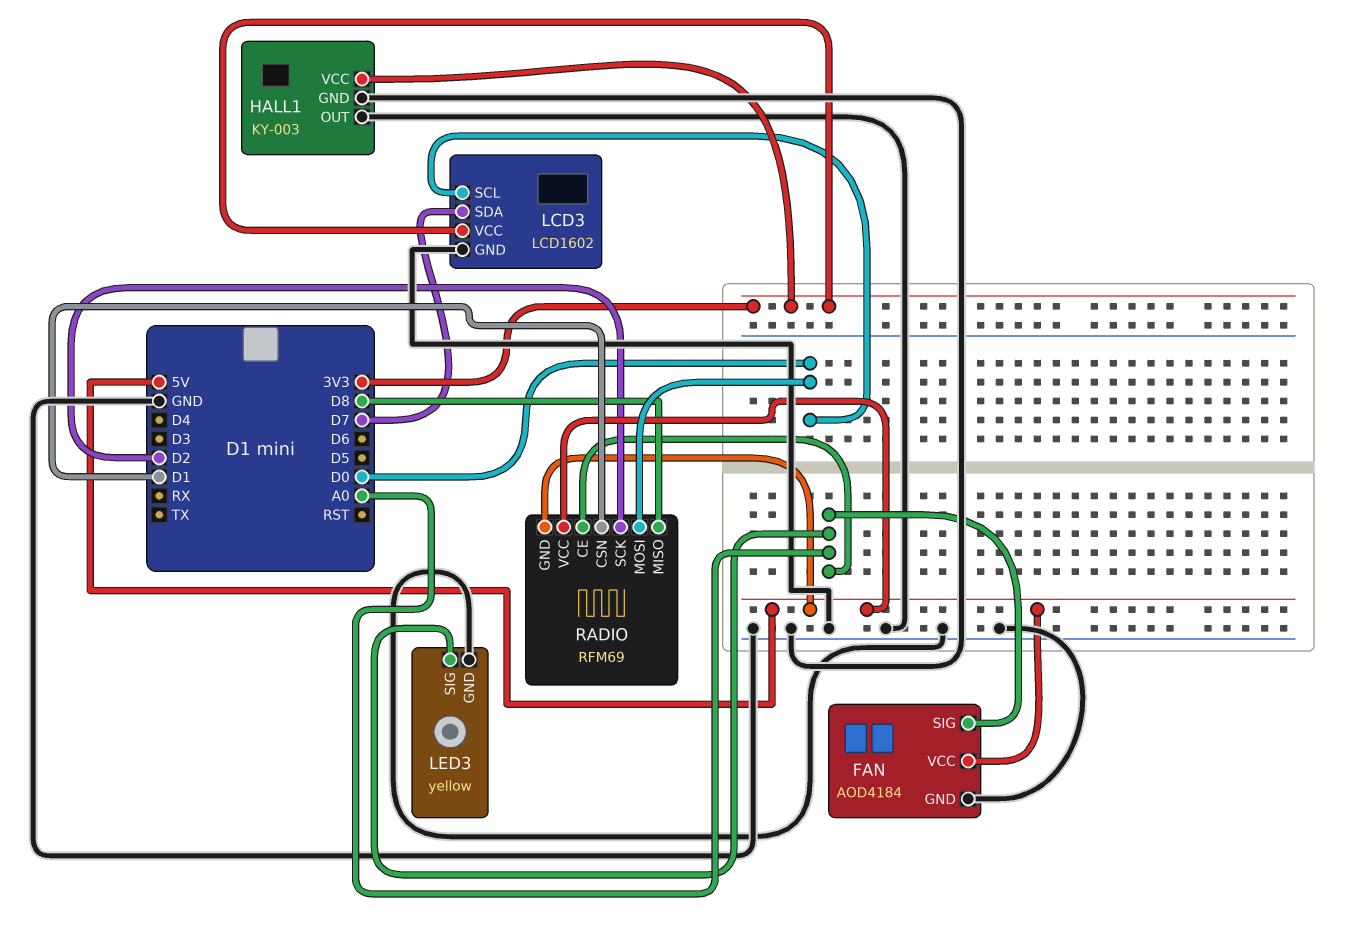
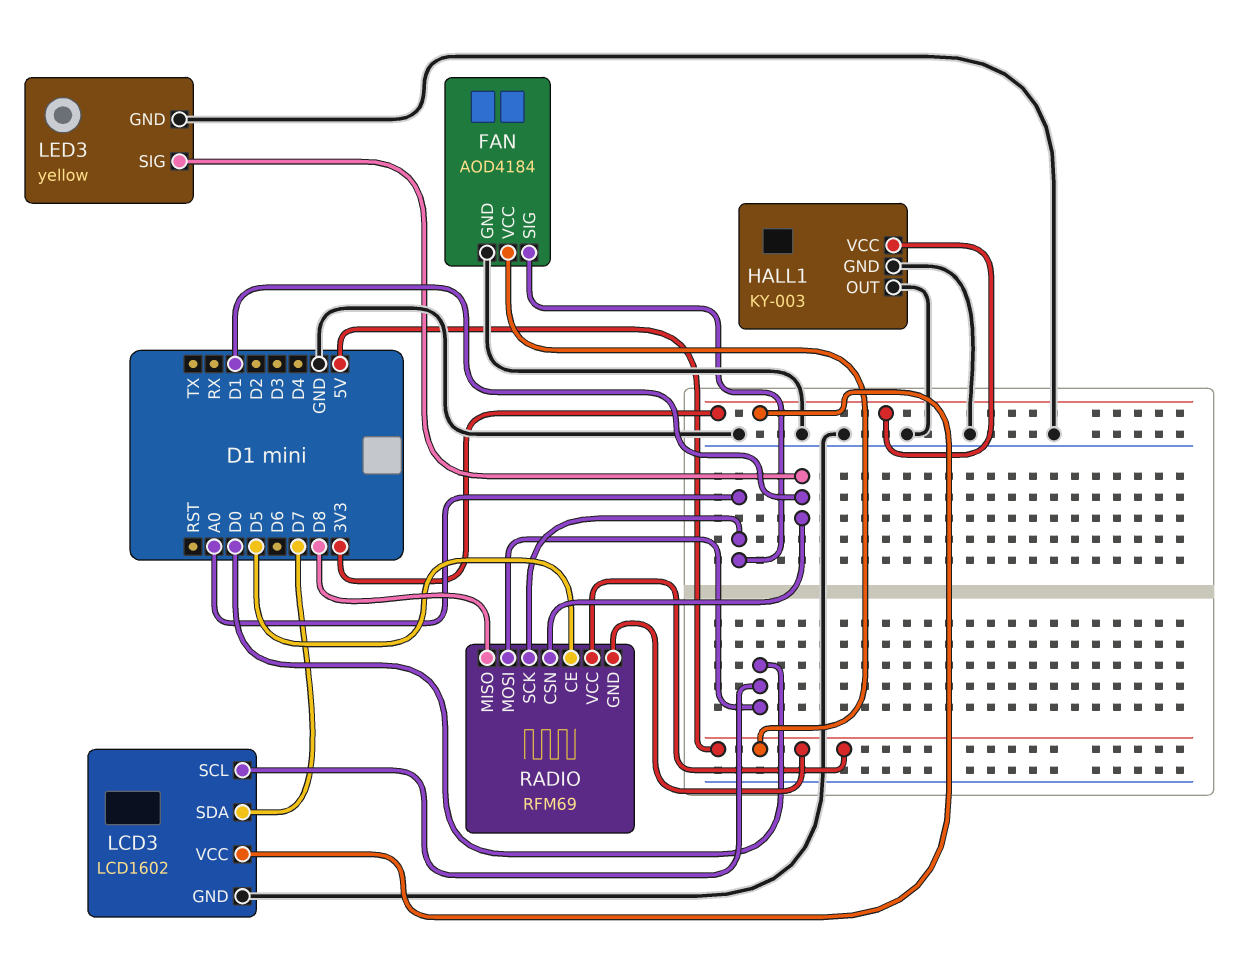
LED3 pin SIG: A0 -> D1
RADIO pin CE: A0 -> D5
RADIO pin SCK: D2 -> A0

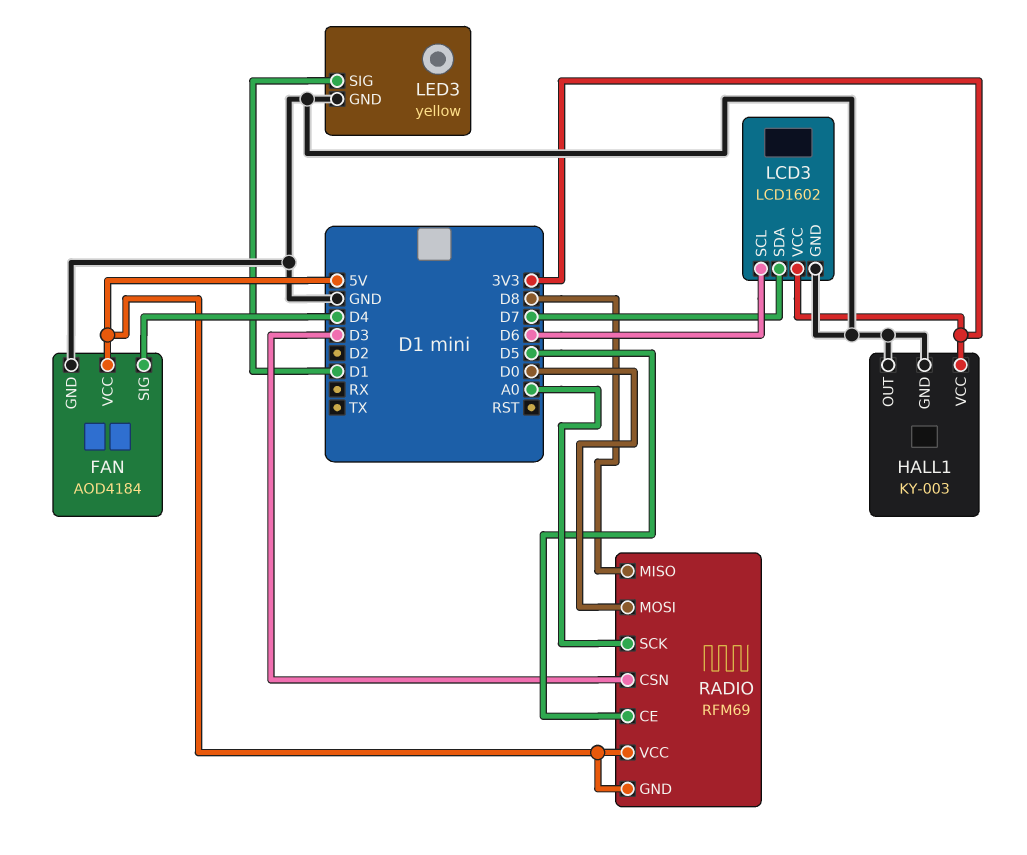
FAN pin SIG: A0 -> D4
LCD3 pin SCL: D0 -> D6
RADIO pin CSN: D1 -> D3

